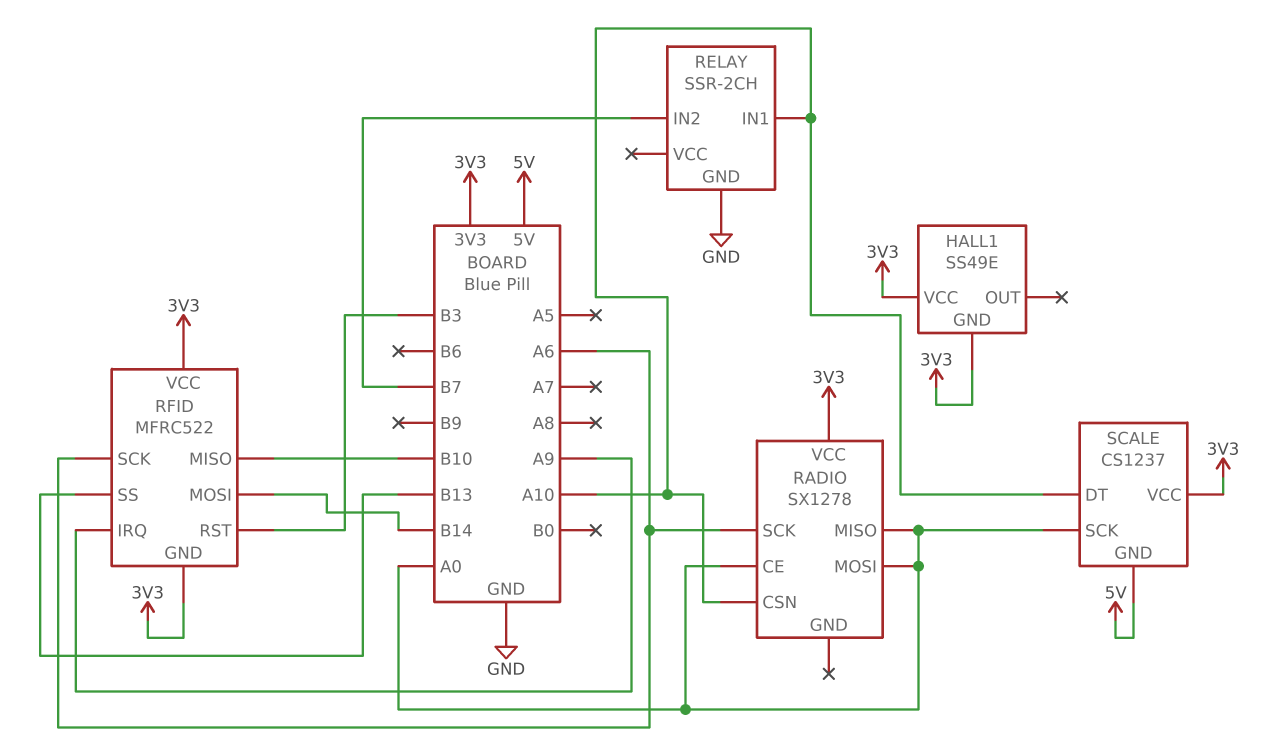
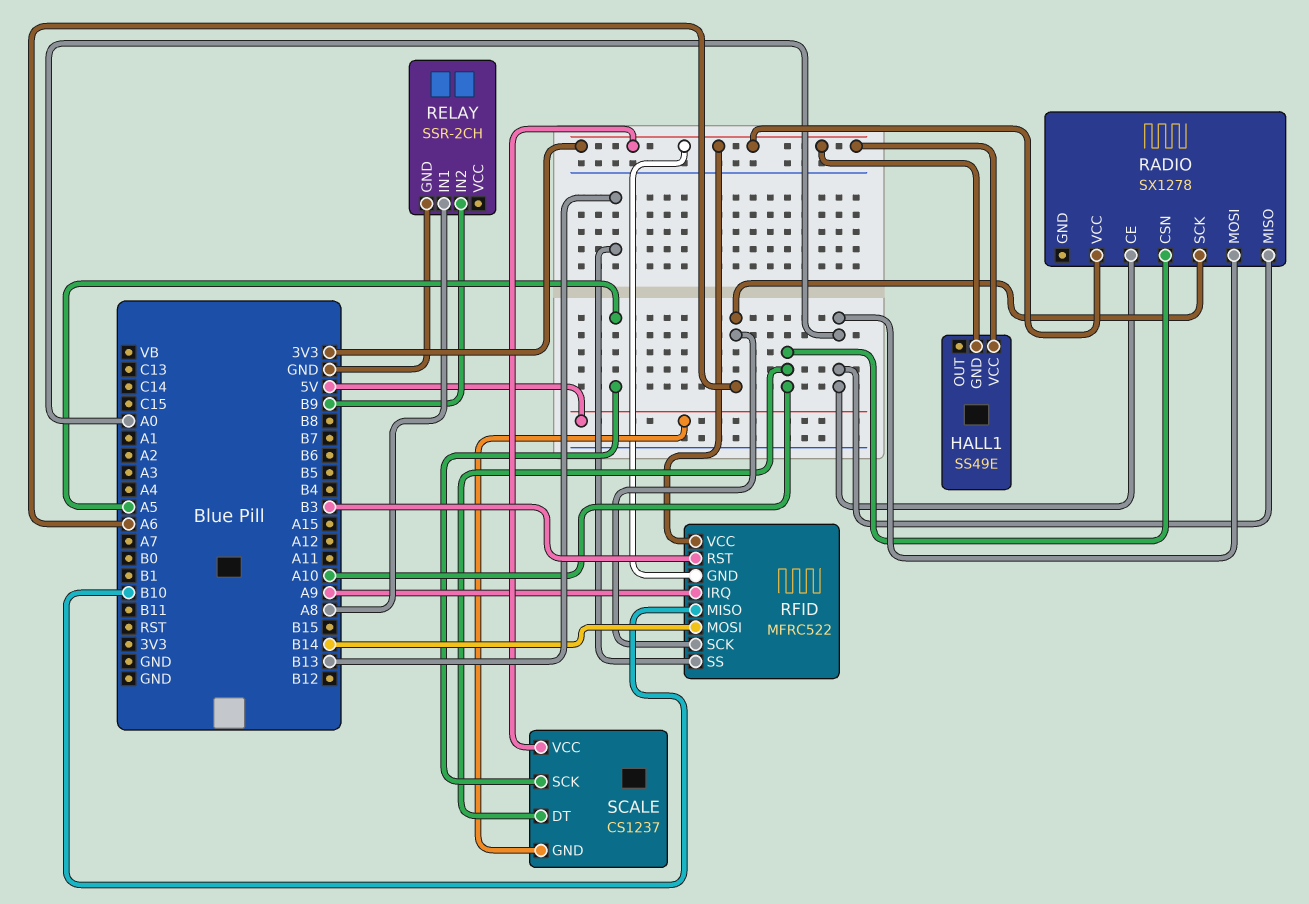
RELAY pin IN1: A10 -> A8
RELAY pin IN2: B7 -> B9
SCALE pin SCK: A0 -> A5

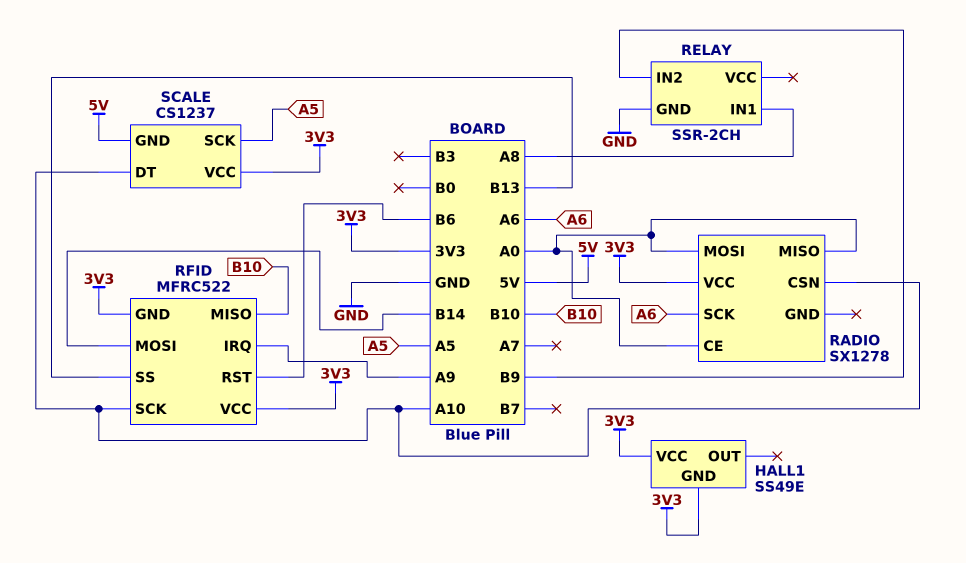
RFID pin RST: B3 -> B6
RFID pin SCK: A6 -> A10

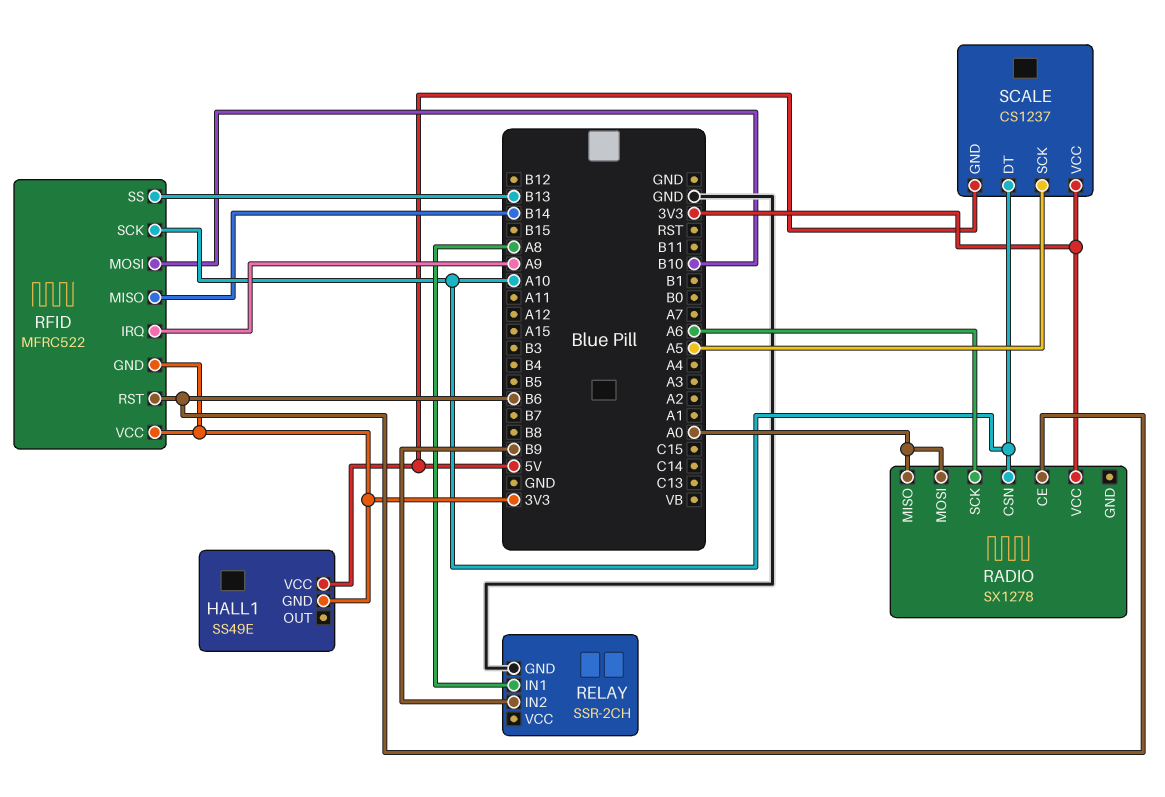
HALL1 pin VCC: 3V3 -> 5V
RADIO pin CE: A0 -> B6
RFID pin MISO: B10 -> B14
RFID pin MOSI: B14 -> B10

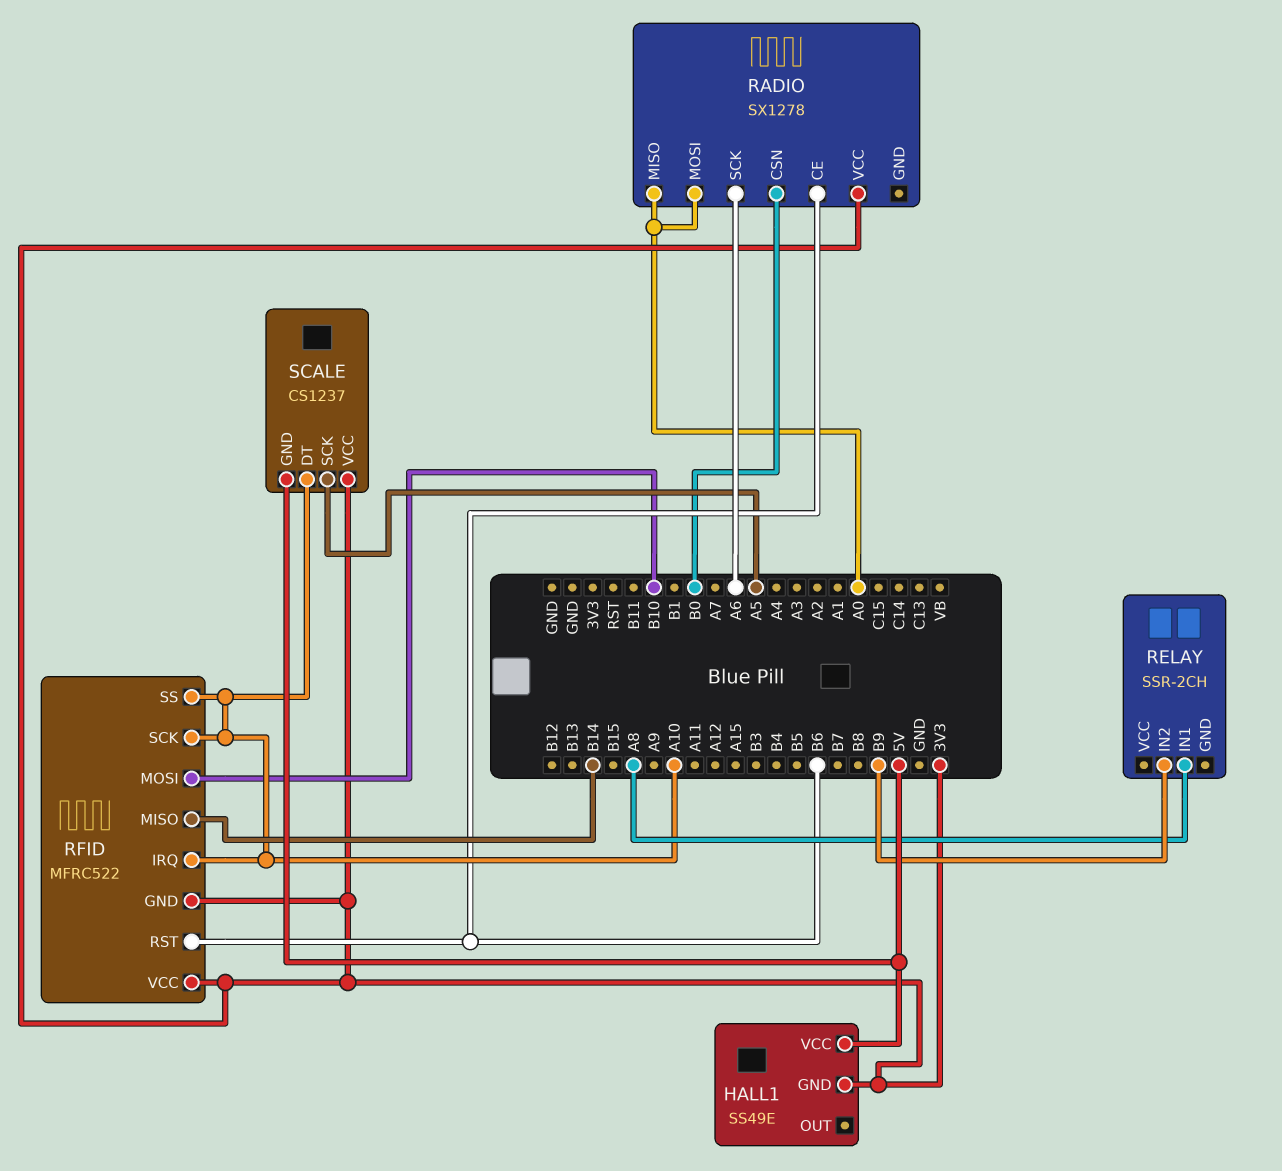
RADIO pin CSN: A10 -> B0
RELAY pin GND: GND -> none
RFID pin IRQ: A9 -> A10
RFID pin SS: B13 -> A10

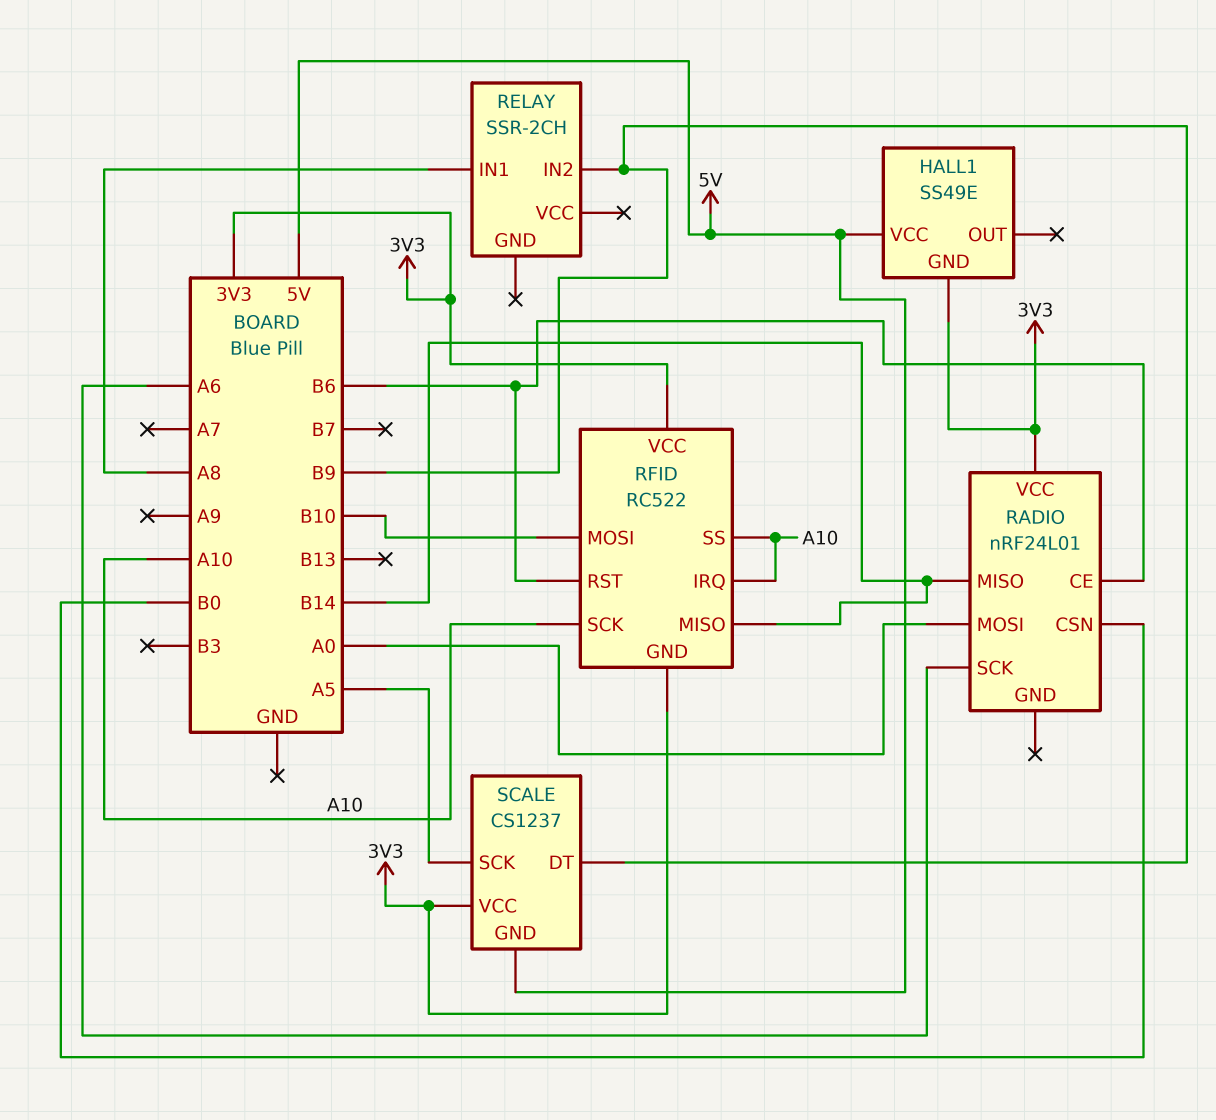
RADIO: SX1278 -> nRF24L01
RADIO pin MISO: A0 -> B14
RFID: MFRC522 -> RC522
SCALE pin DT: A10 -> B9

